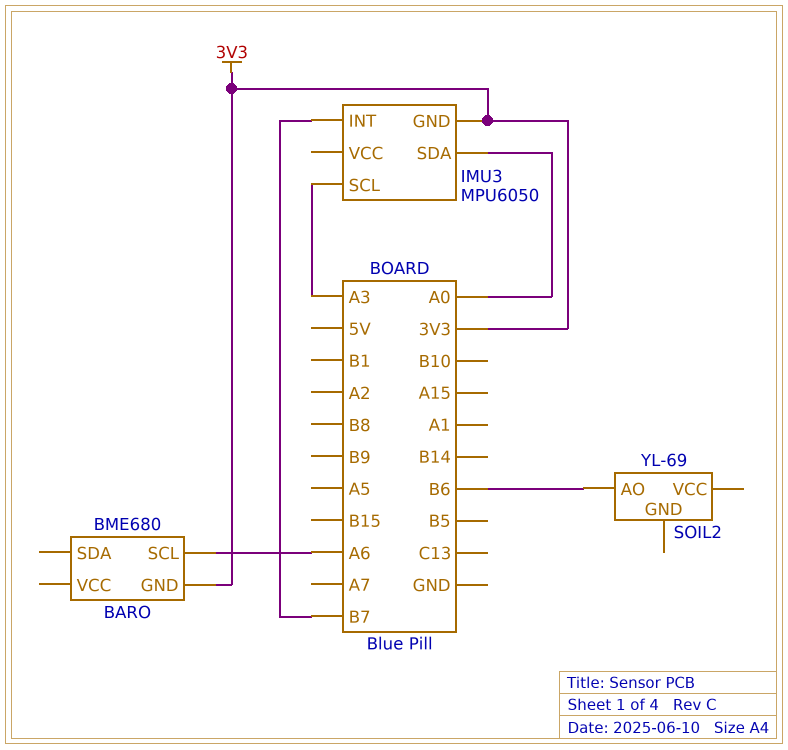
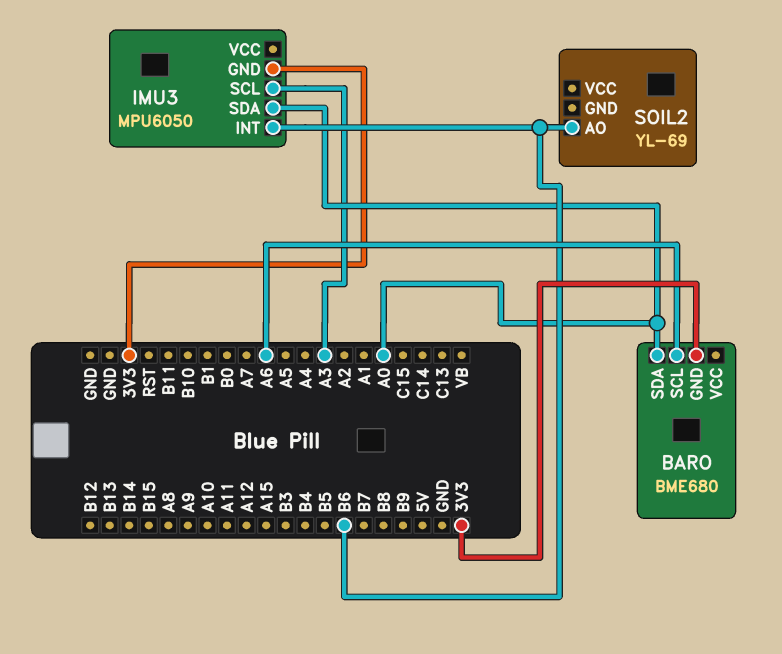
BARO pin SDA: none -> A0
IMU3 pin INT: B7 -> B6

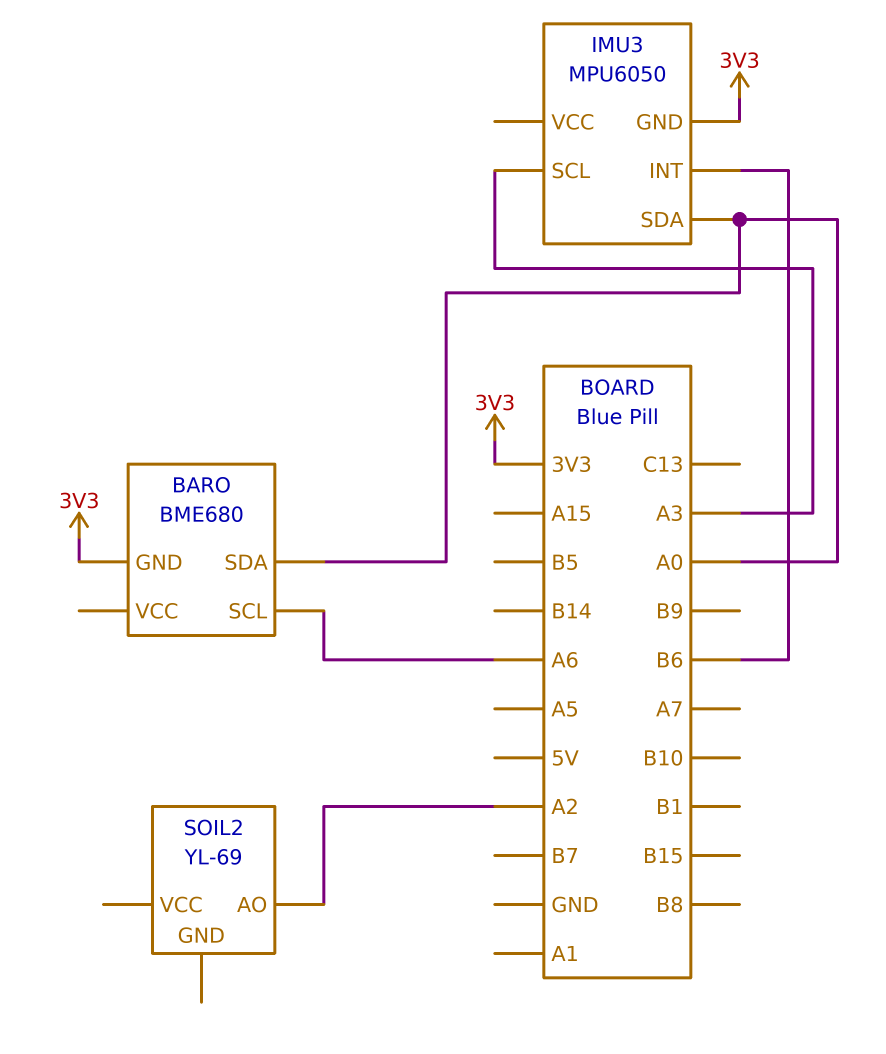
SOIL2 pin AO: B6 -> A2

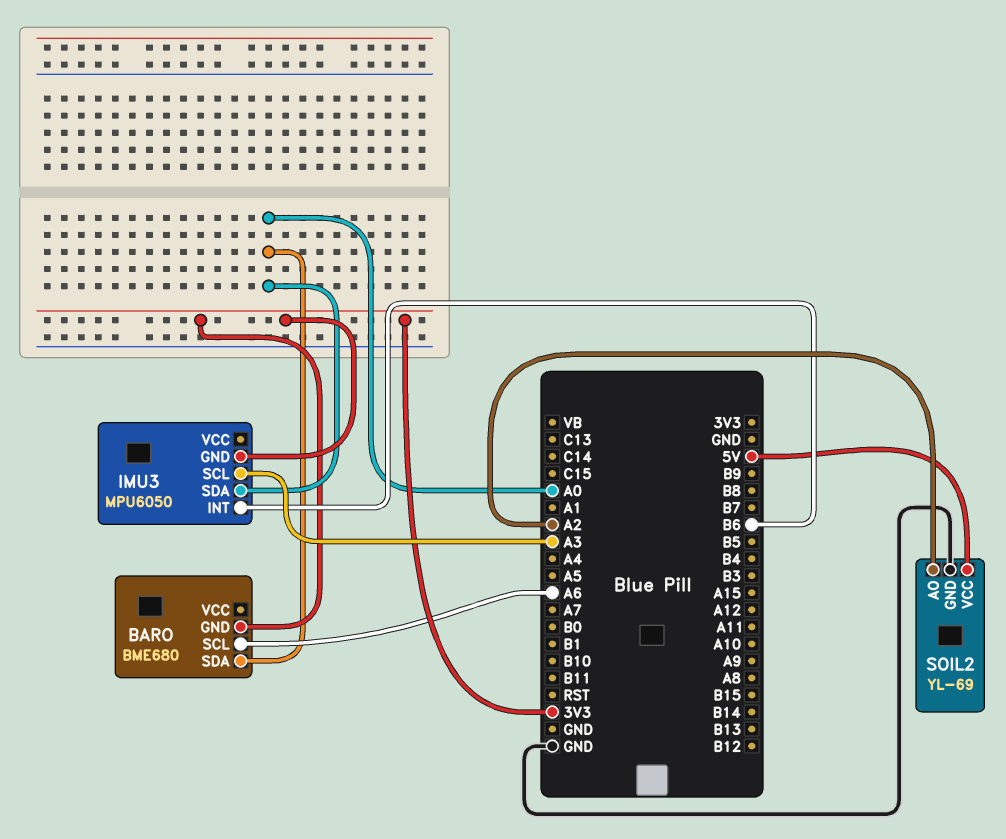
SOIL2 pin GND: none -> GND
SOIL2 pin VCC: none -> 5V

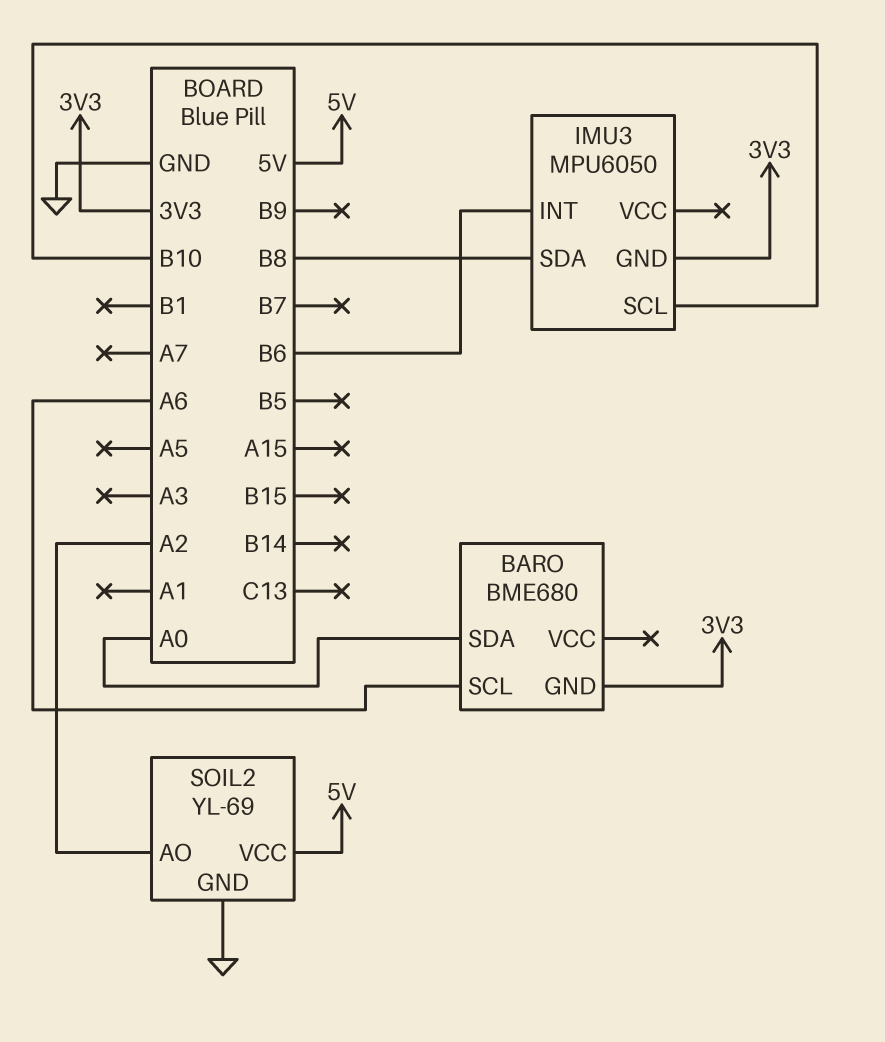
IMU3 pin SCL: A3 -> B10
IMU3 pin SDA: A0 -> B8

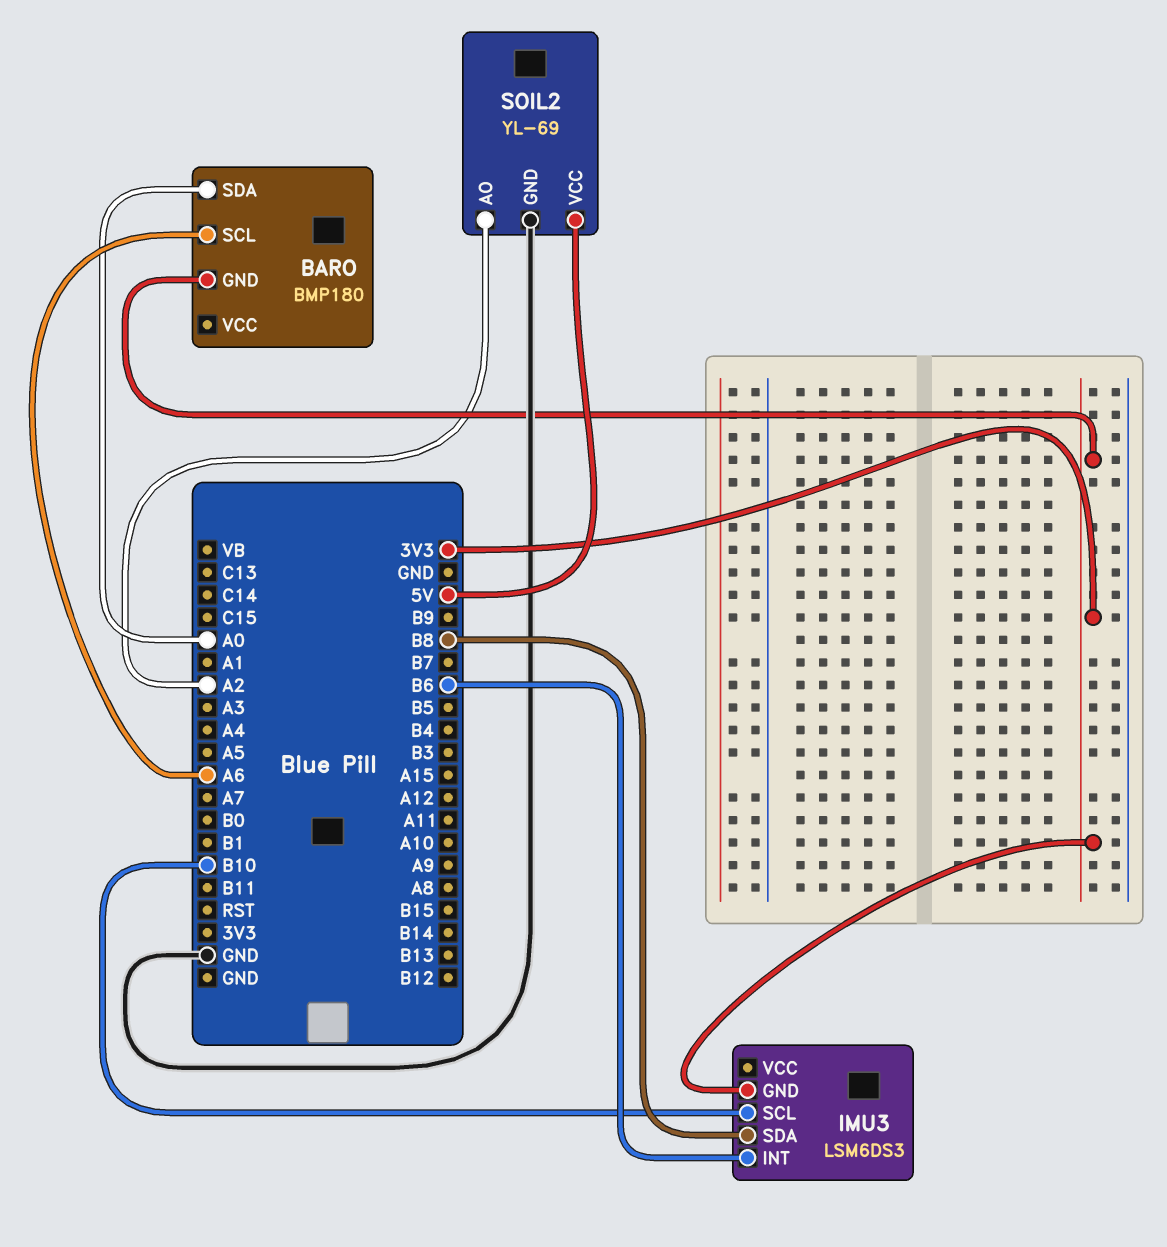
BARO: BME680 -> BMP180
IMU3: MPU6050 -> LSM6DS3

